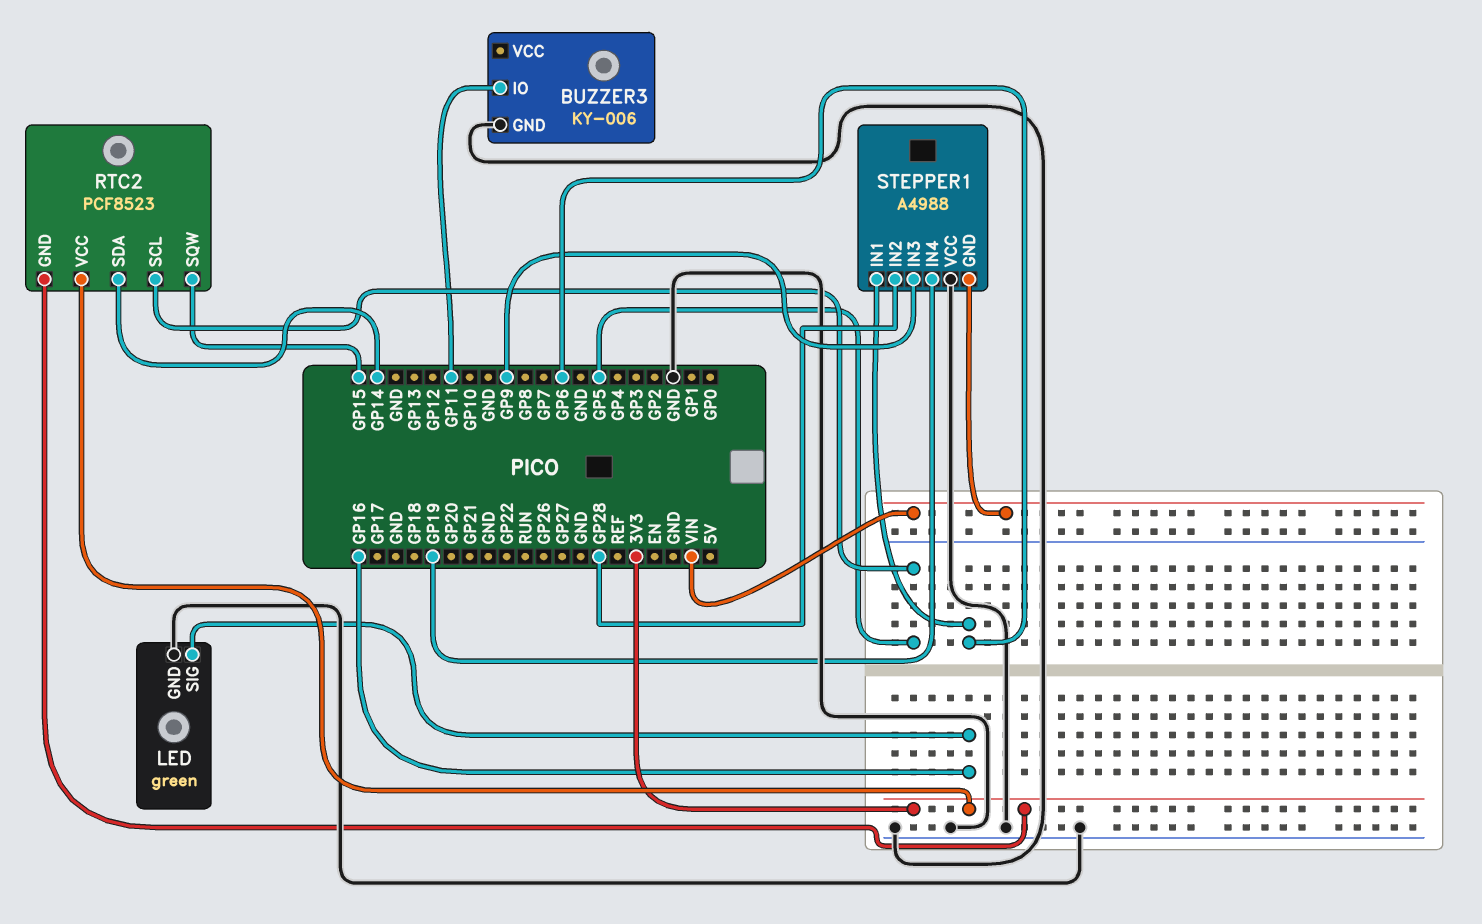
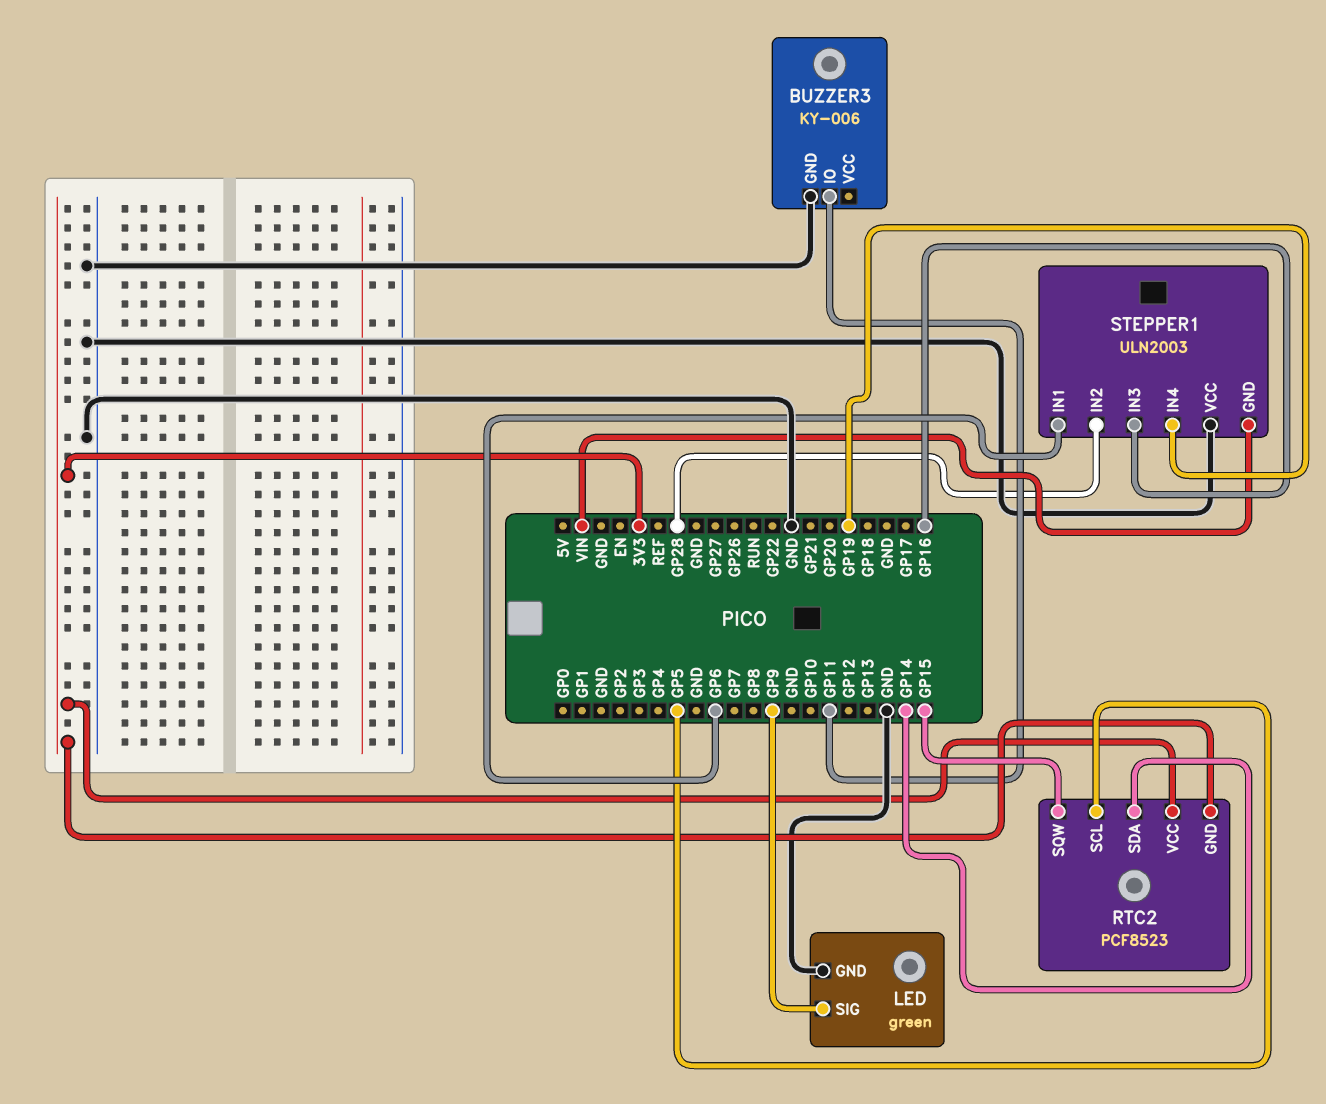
LED pin SIG: GP16 -> GP9
STEPPER1: A4988 -> ULN2003
STEPPER1 pin IN3: GP9 -> GP16

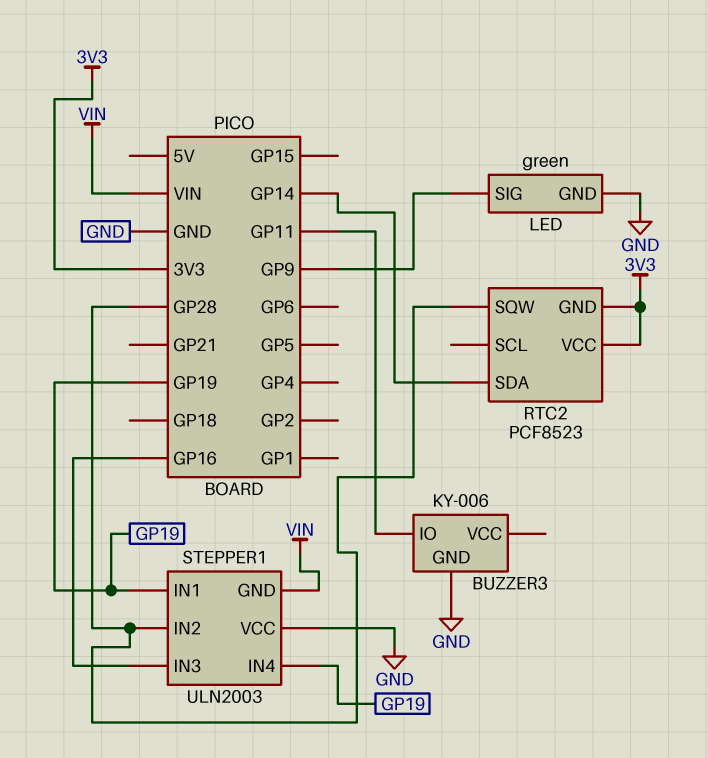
RTC2 pin SCL: GP5 -> none
RTC2 pin SQW: GP15 -> GP28
STEPPER1 pin IN1: GP6 -> GP19

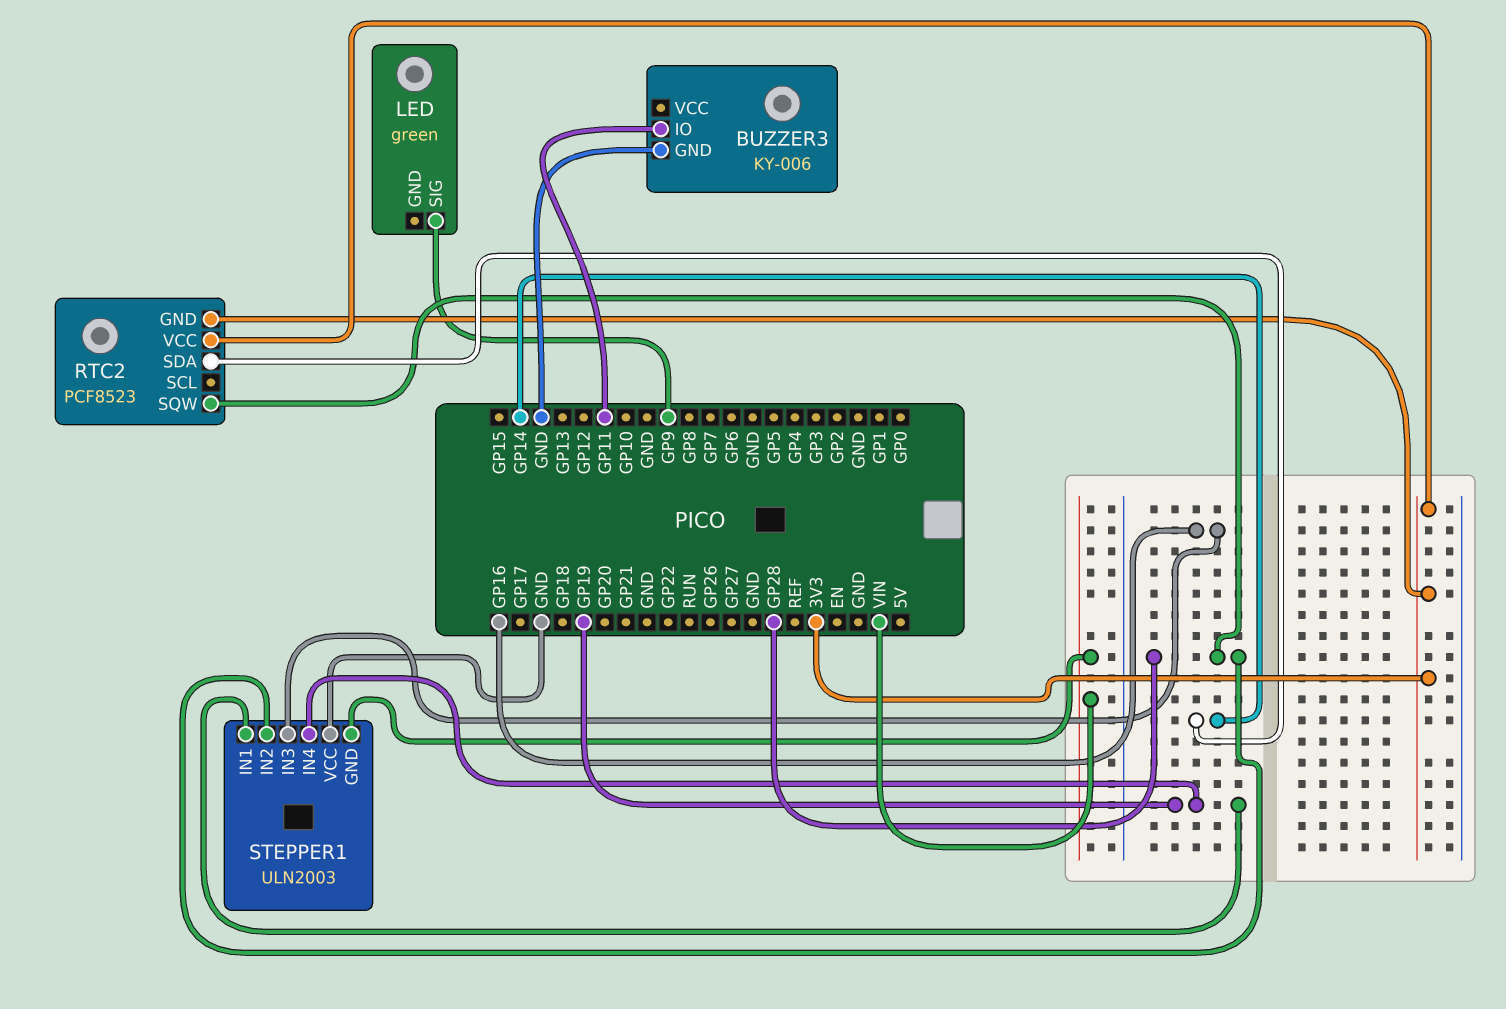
LED pin GND: GND -> none

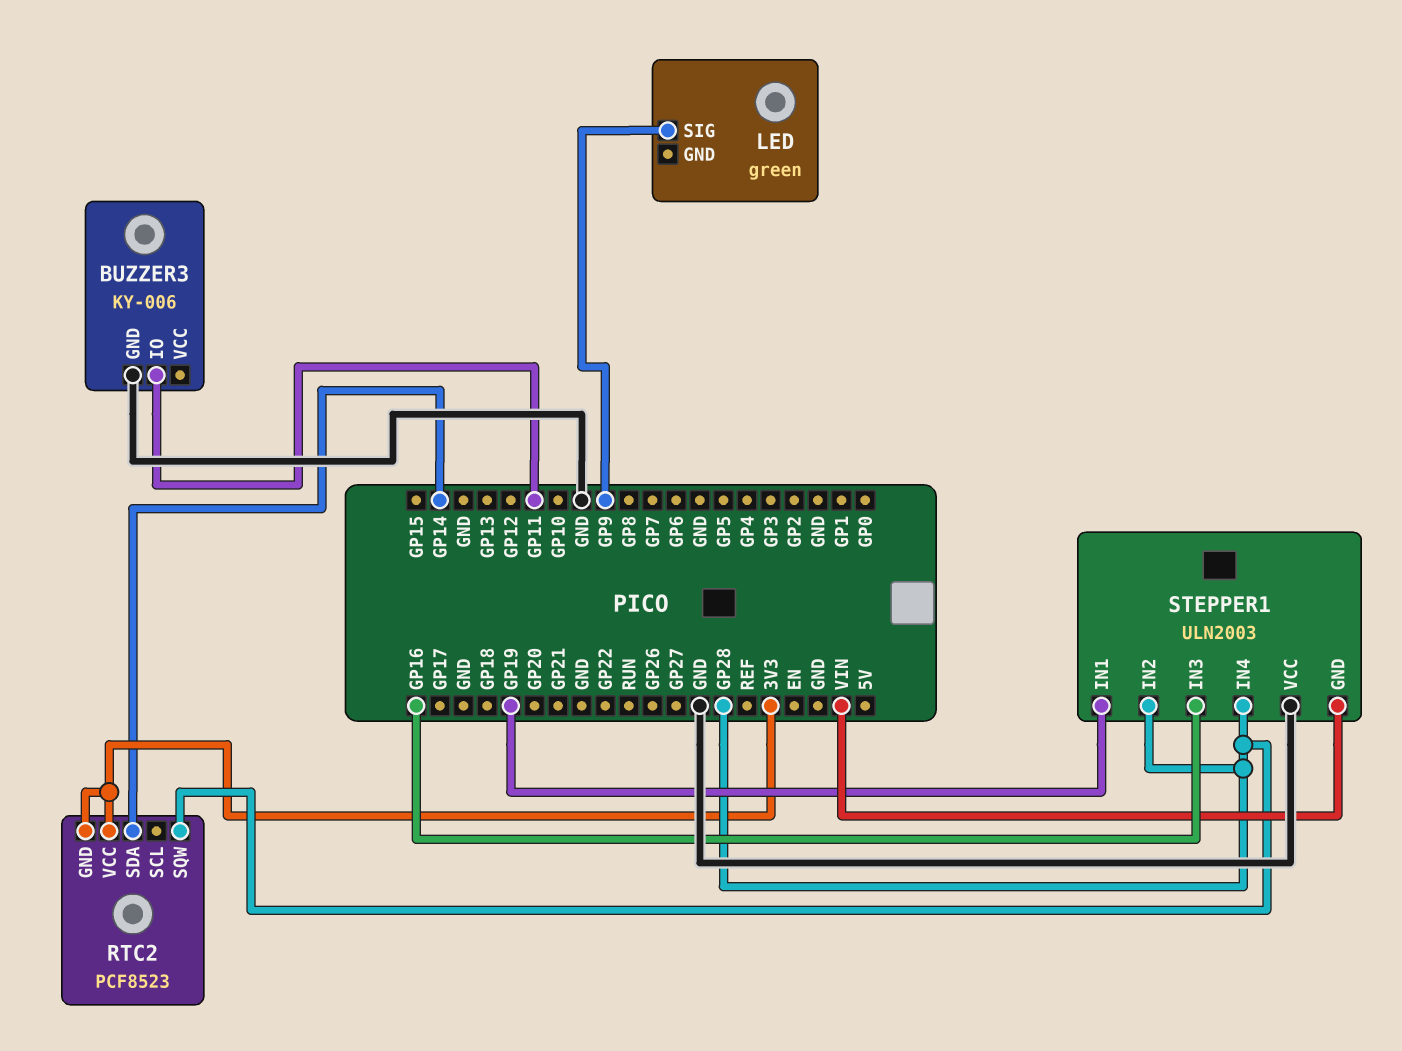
STEPPER1 pin IN4: GP19 -> GP28

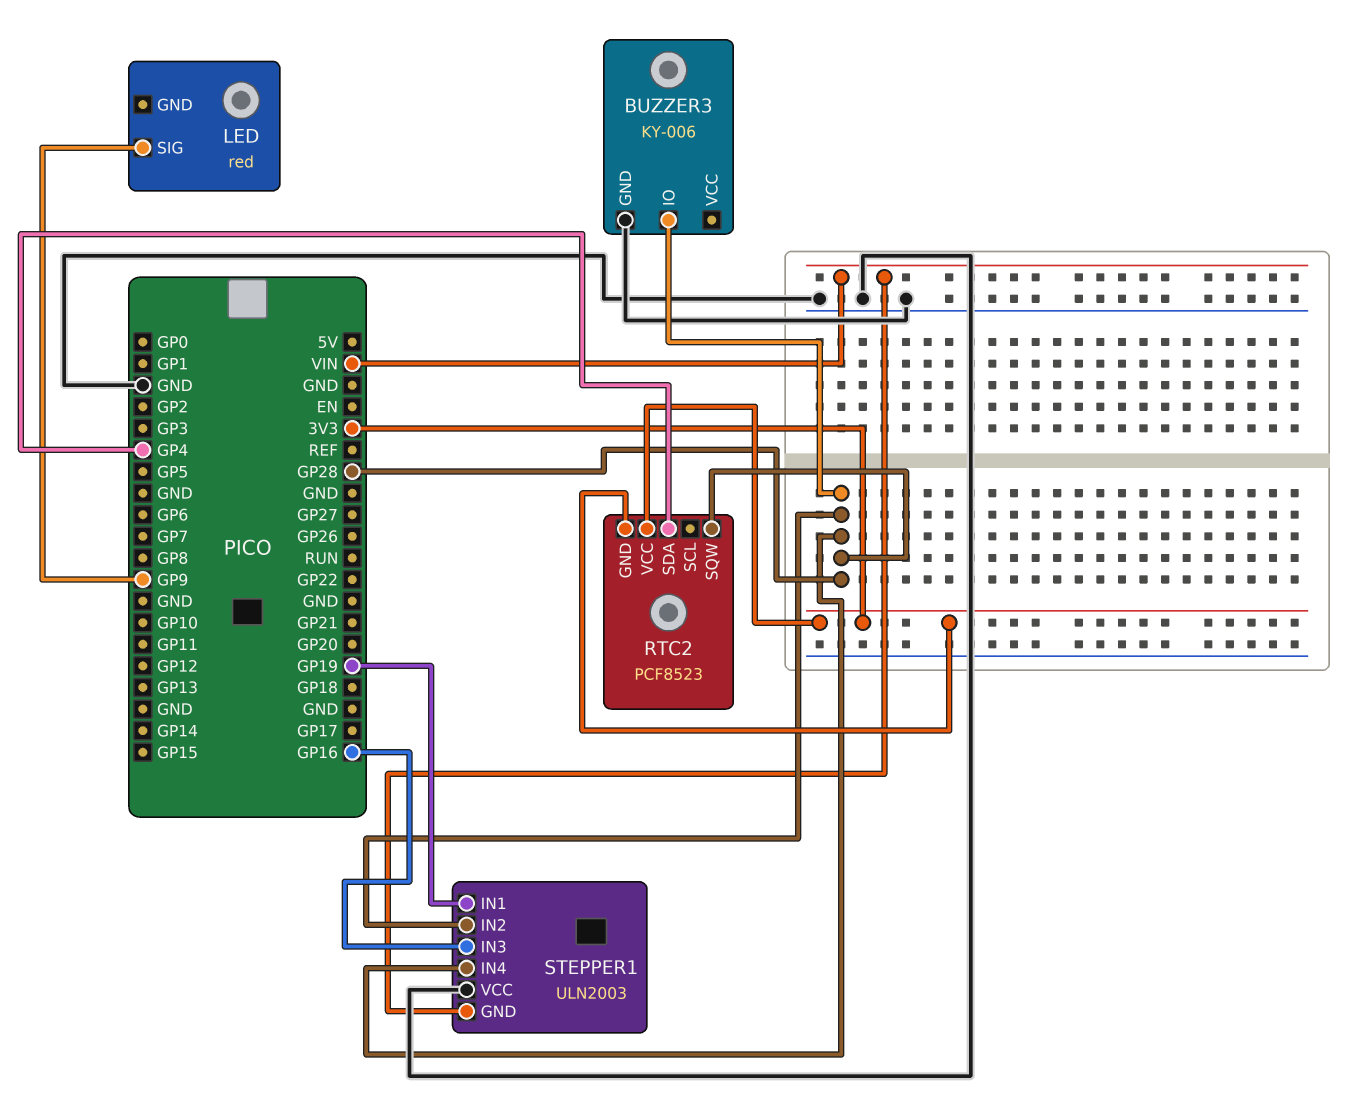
BUZZER3 pin IO: GP11 -> GP28
LED: green -> red
RTC2 pin SDA: GP14 -> GP4

